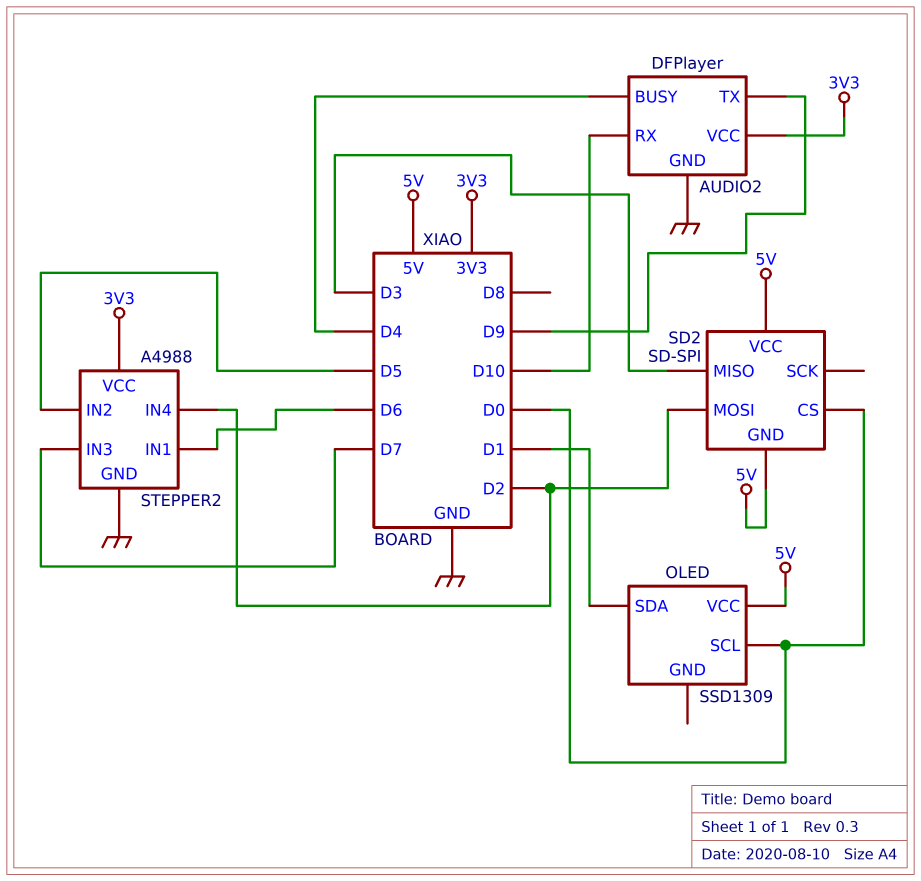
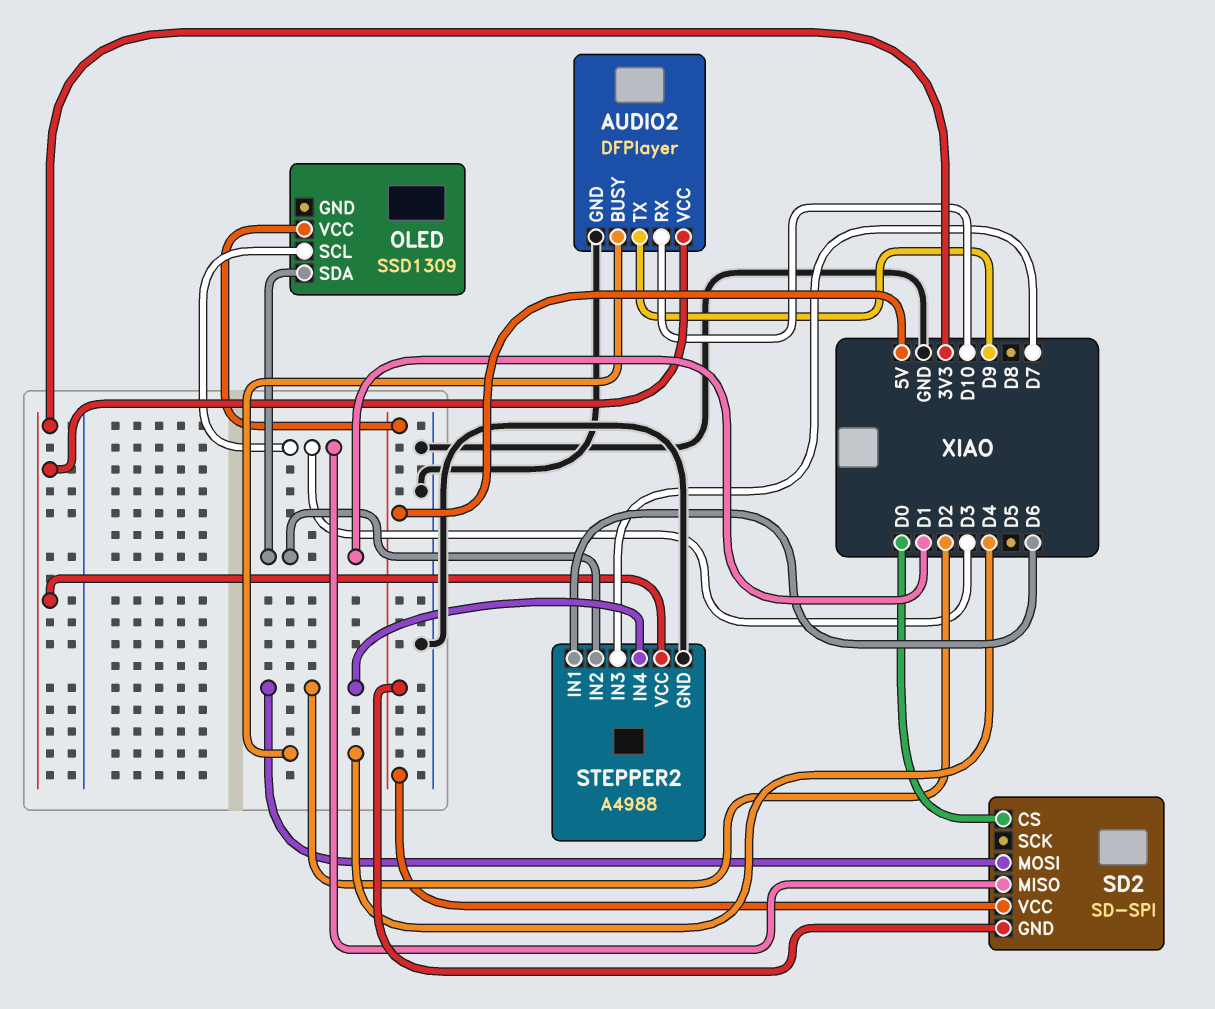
OLED pin SCL: D0 -> D3
STEPPER2 pin IN2: D5 -> D1

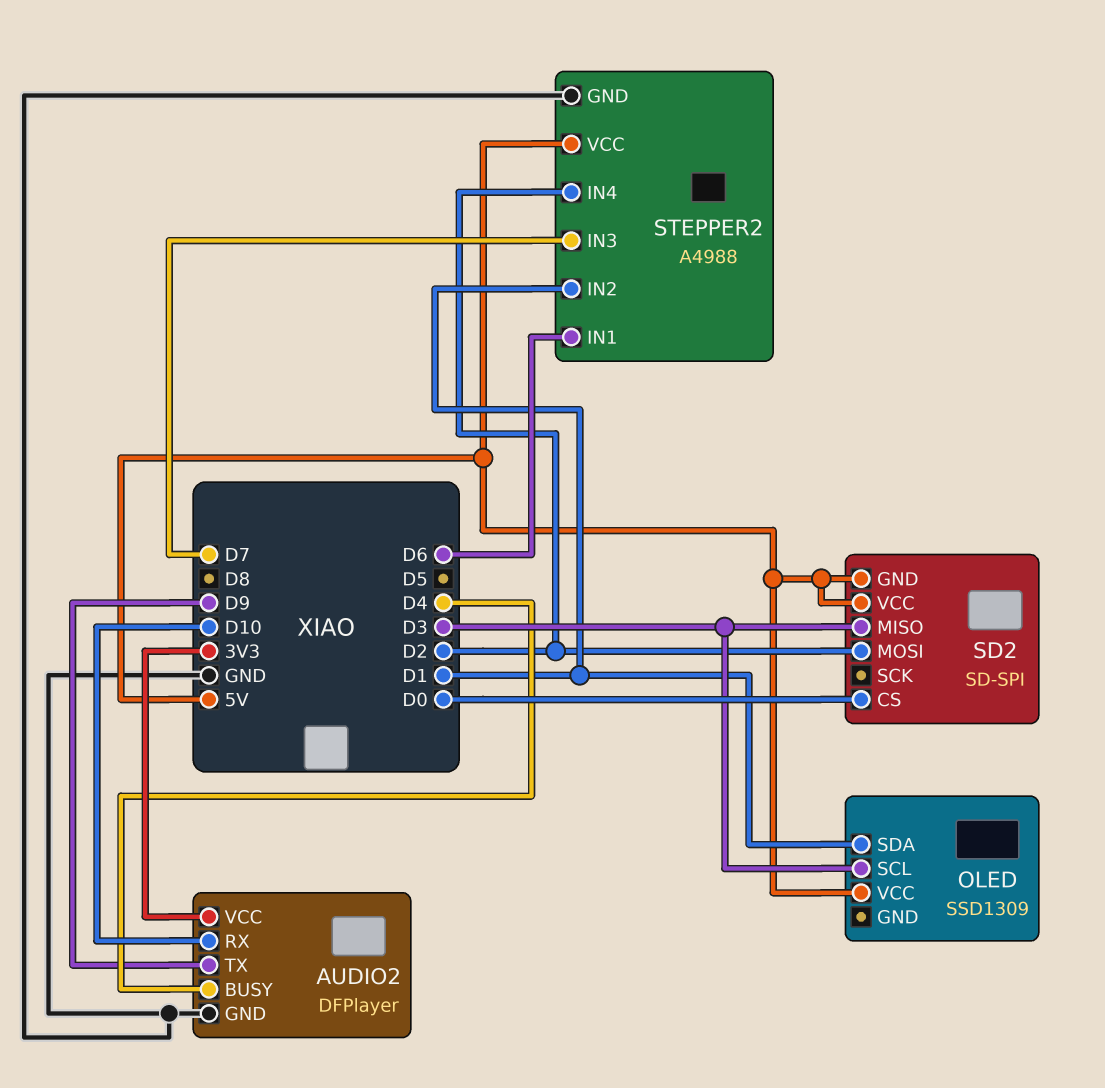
STEPPER2 pin VCC: 3V3 -> 5V

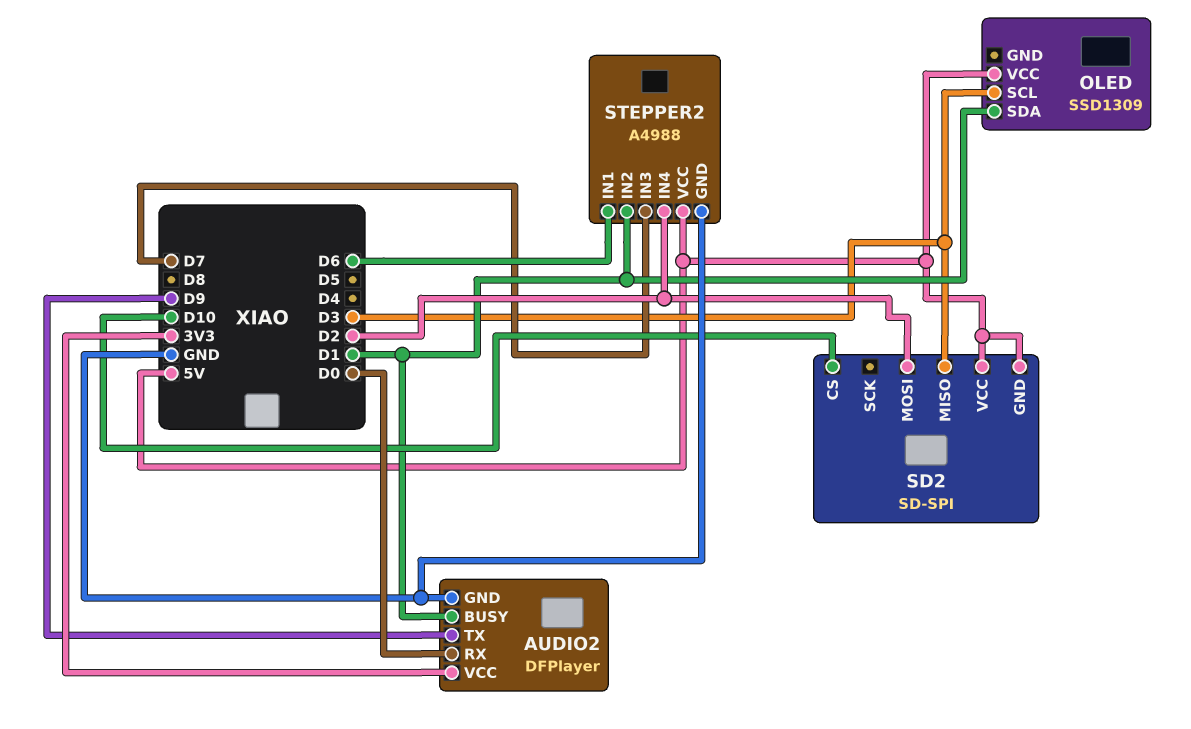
AUDIO2 pin BUSY: D4 -> D1
AUDIO2 pin RX: D10 -> D0
SD2 pin CS: D0 -> D10

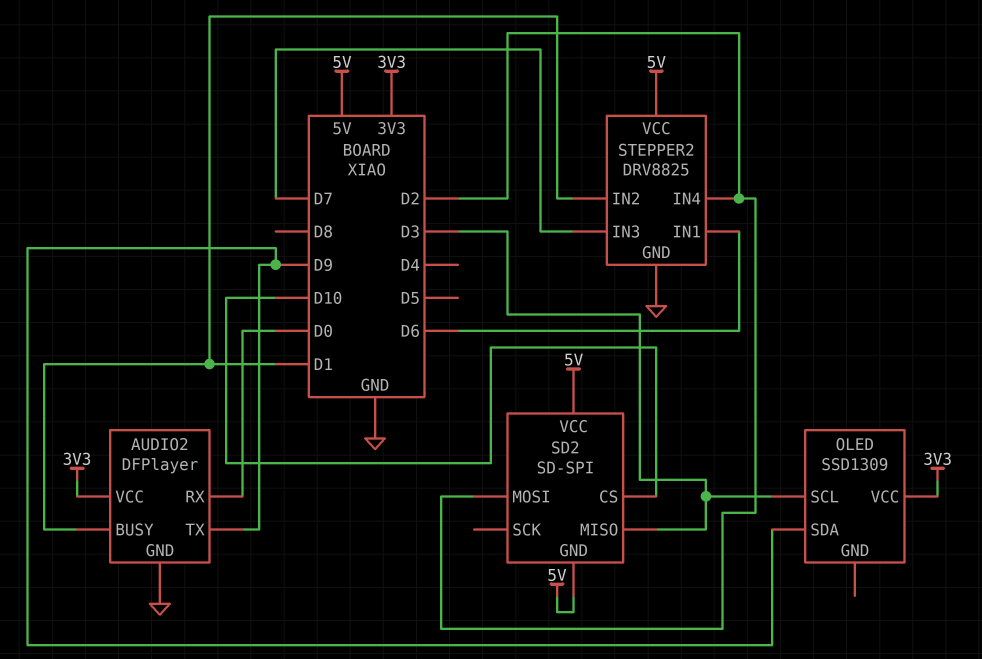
OLED pin SDA: D1 -> D9
OLED pin VCC: 5V -> 3V3
STEPPER2: A4988 -> DRV8825

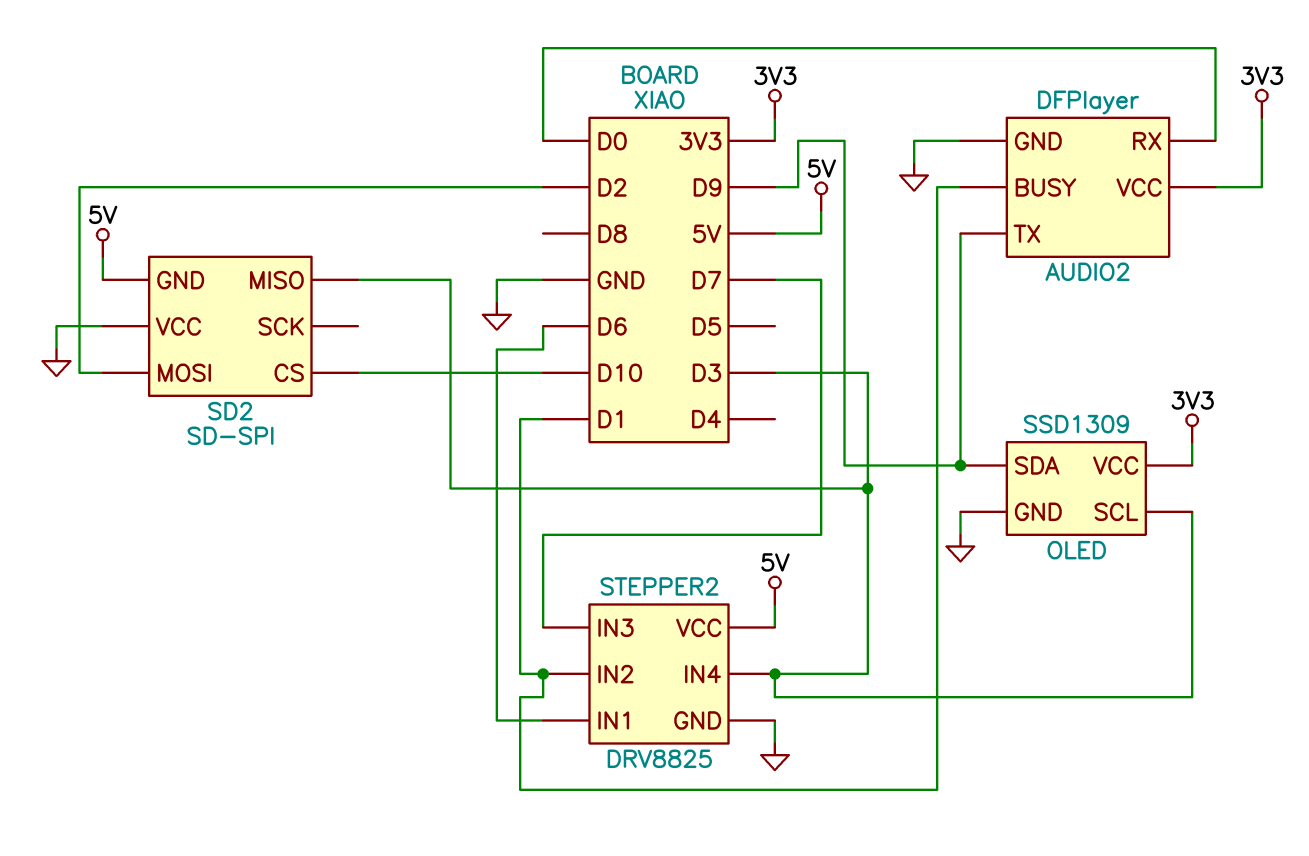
OLED pin GND: none -> GND
SD2 pin VCC: 5V -> GND
STEPPER2 pin IN4: D2 -> D3

